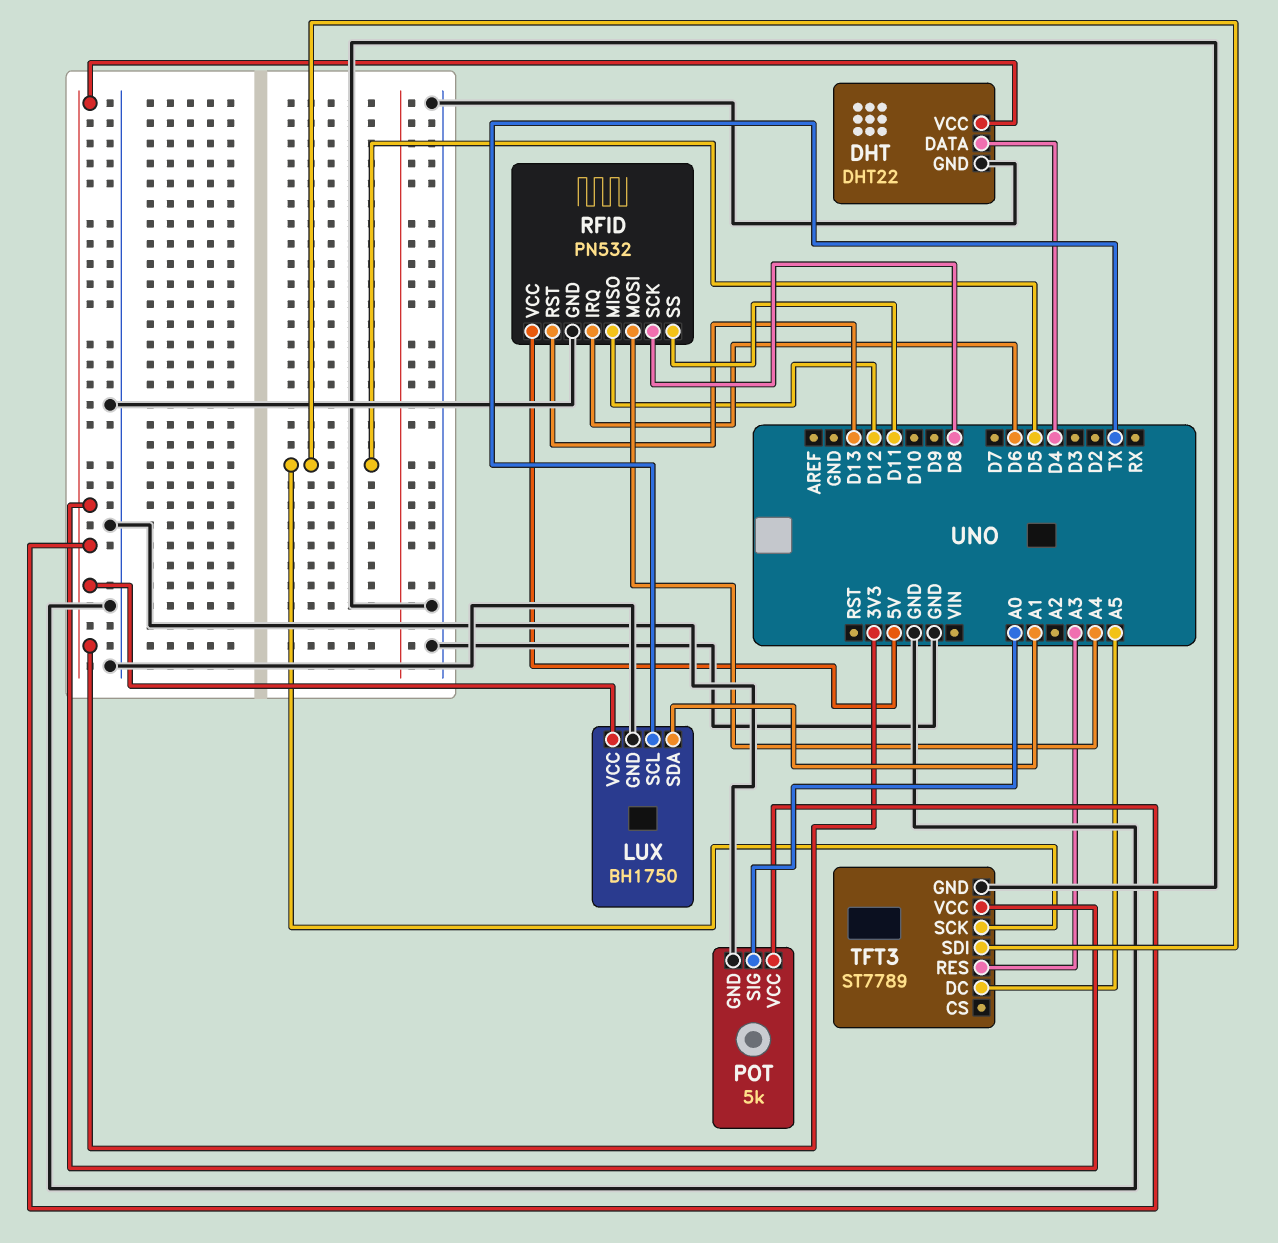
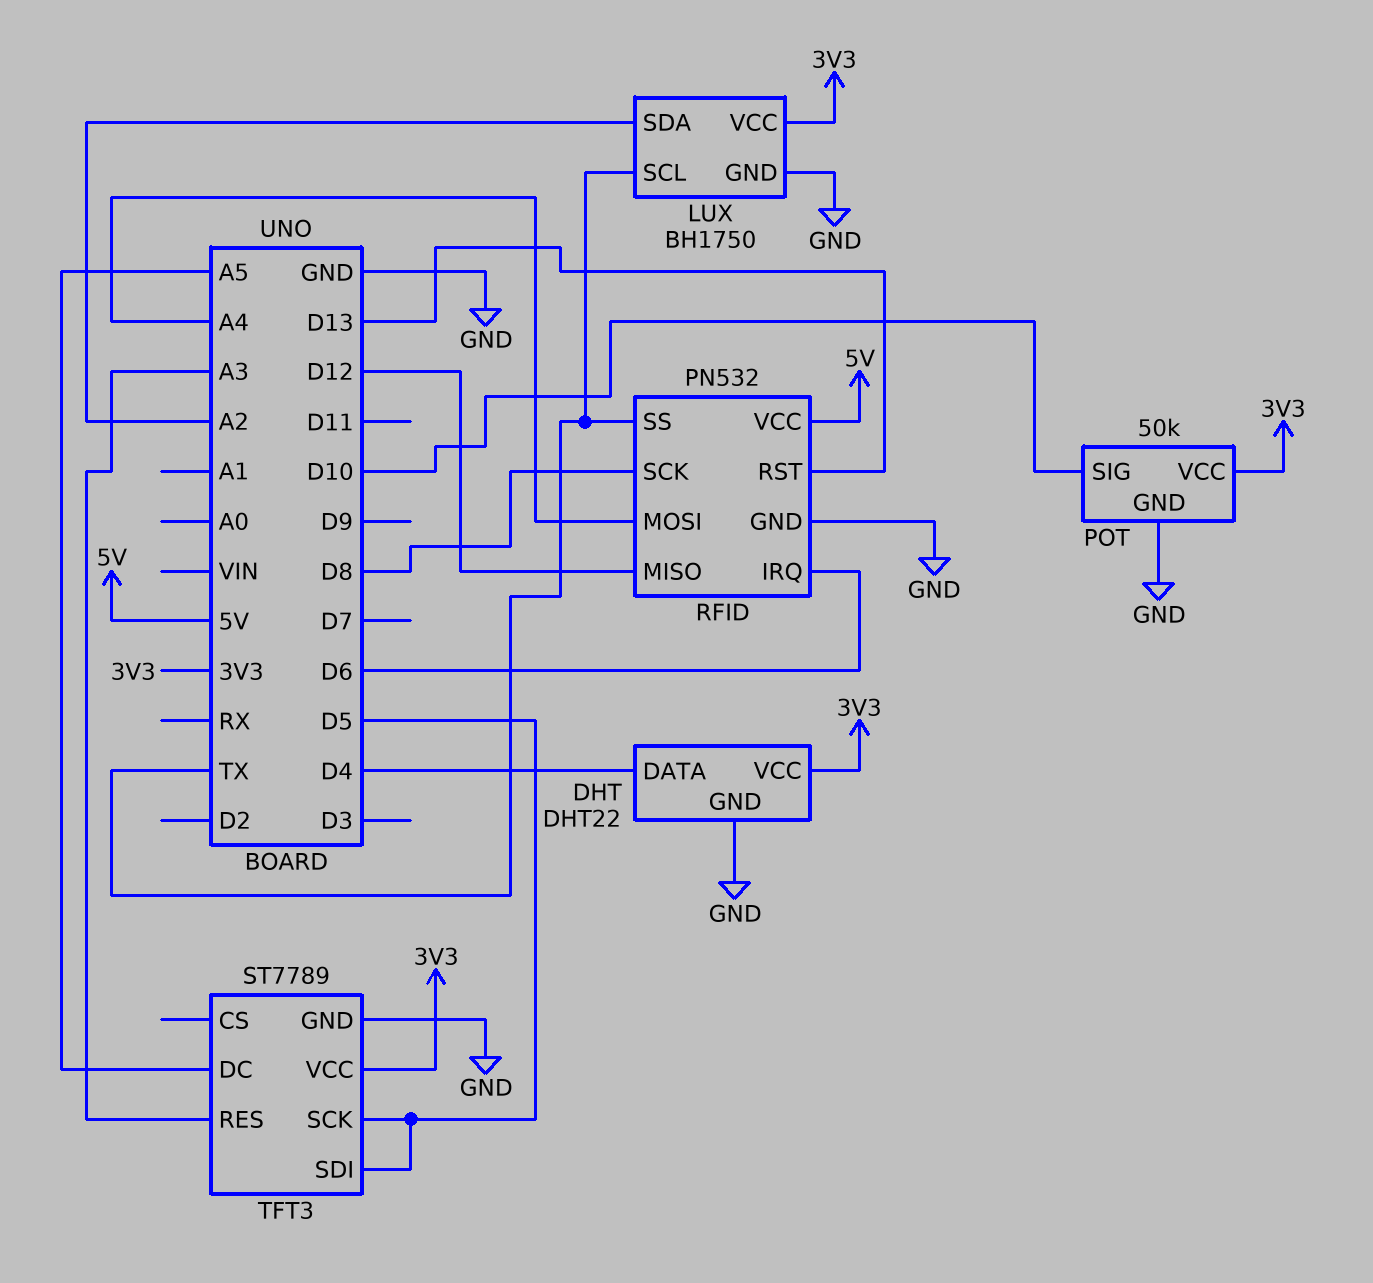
LUX pin SDA: A1 -> A2
POT: 5k -> 50k
POT pin SIG: A0 -> D10
RFID pin SS: D11 -> TX

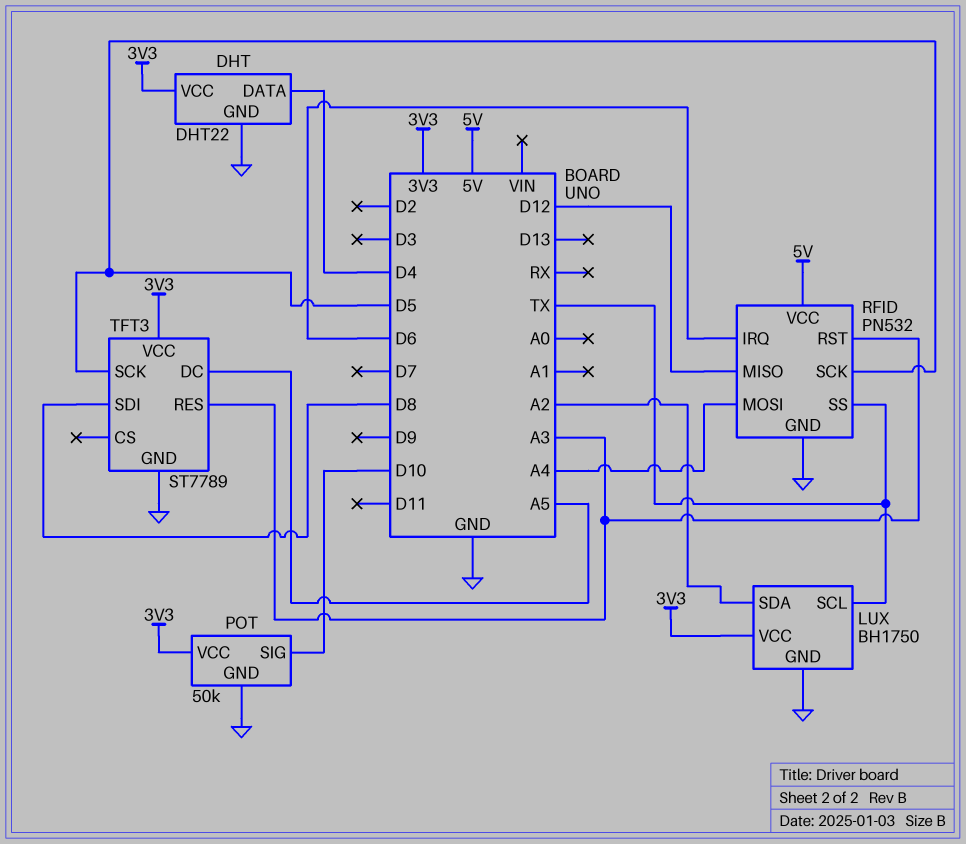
RFID pin RST: D13 -> A3
RFID pin SCK: D8 -> D5
TFT3 pin SDI: D5 -> D8

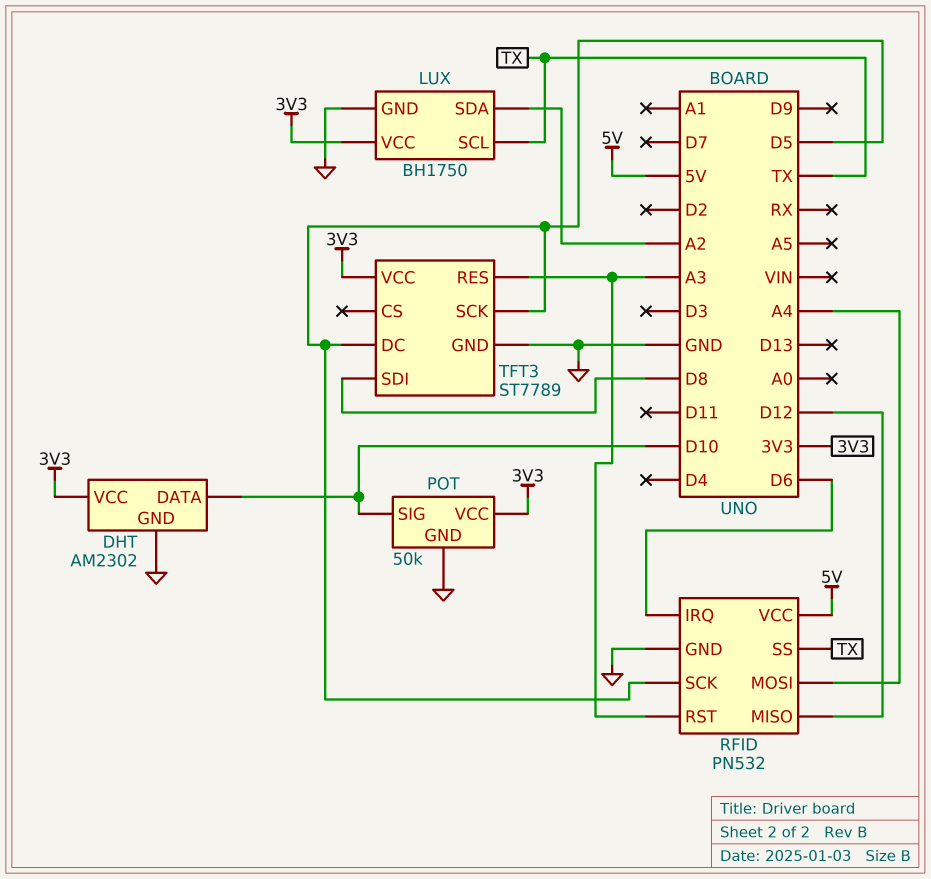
DHT: DHT22 -> AM2302
DHT pin DATA: D4 -> D10
TFT3 pin DC: A5 -> D5

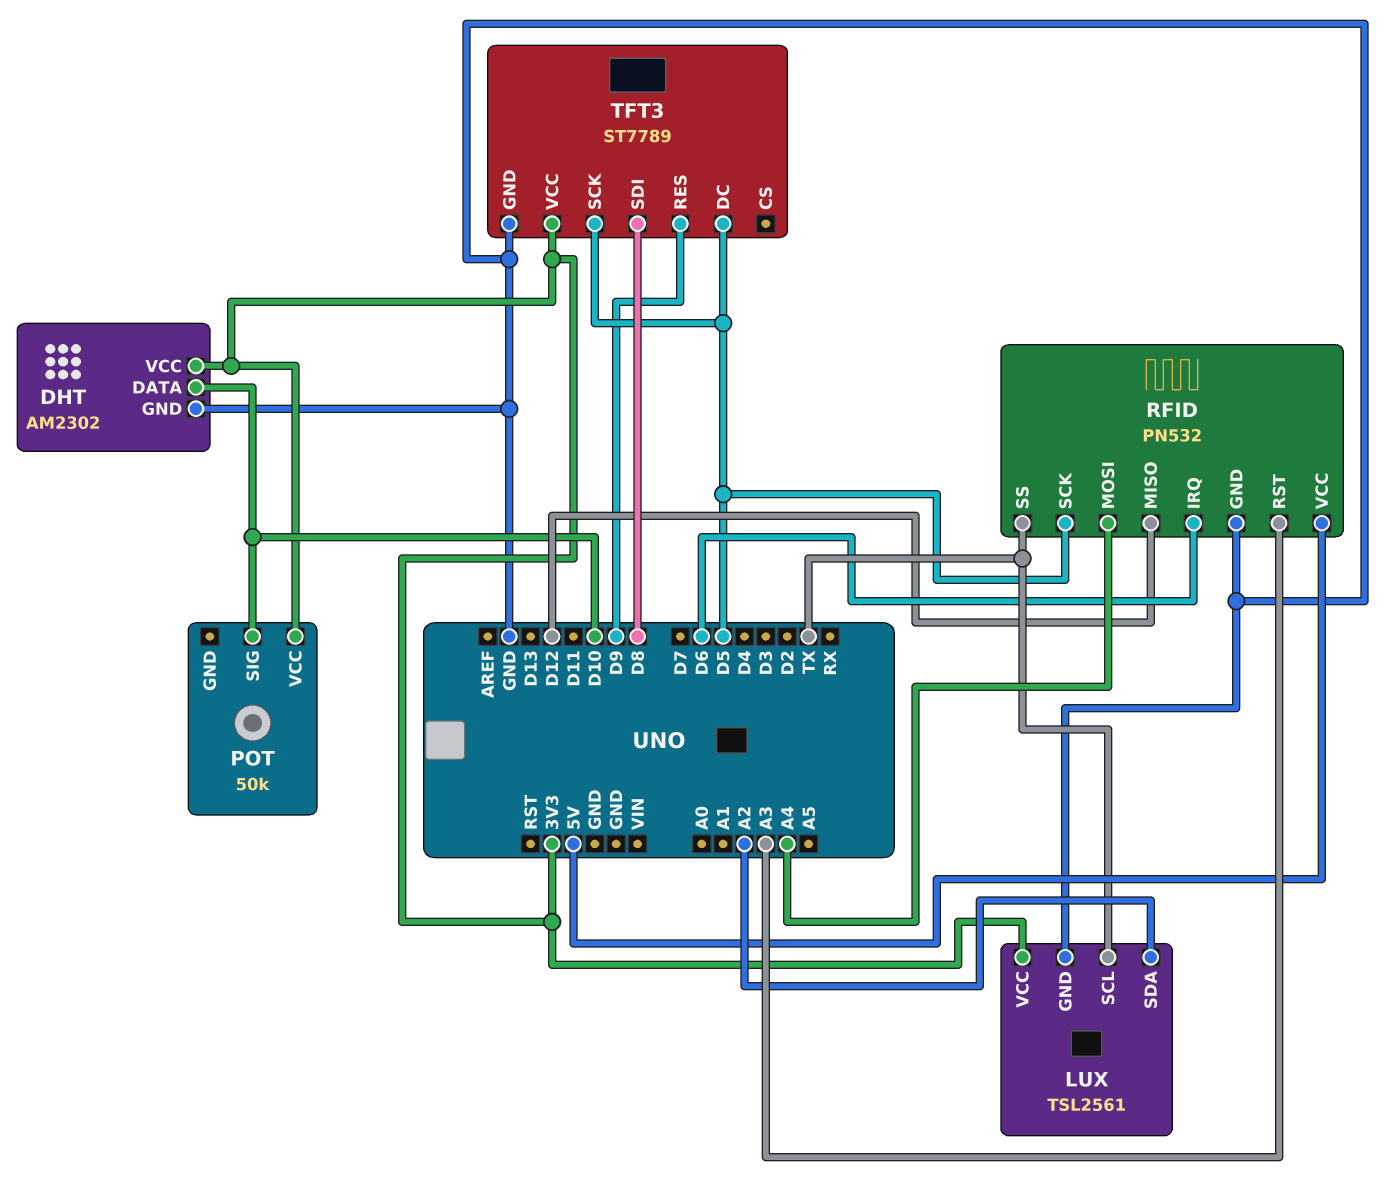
LUX: BH1750 -> TSL2561
POT pin GND: GND -> none
TFT3 pin RES: A3 -> D9

